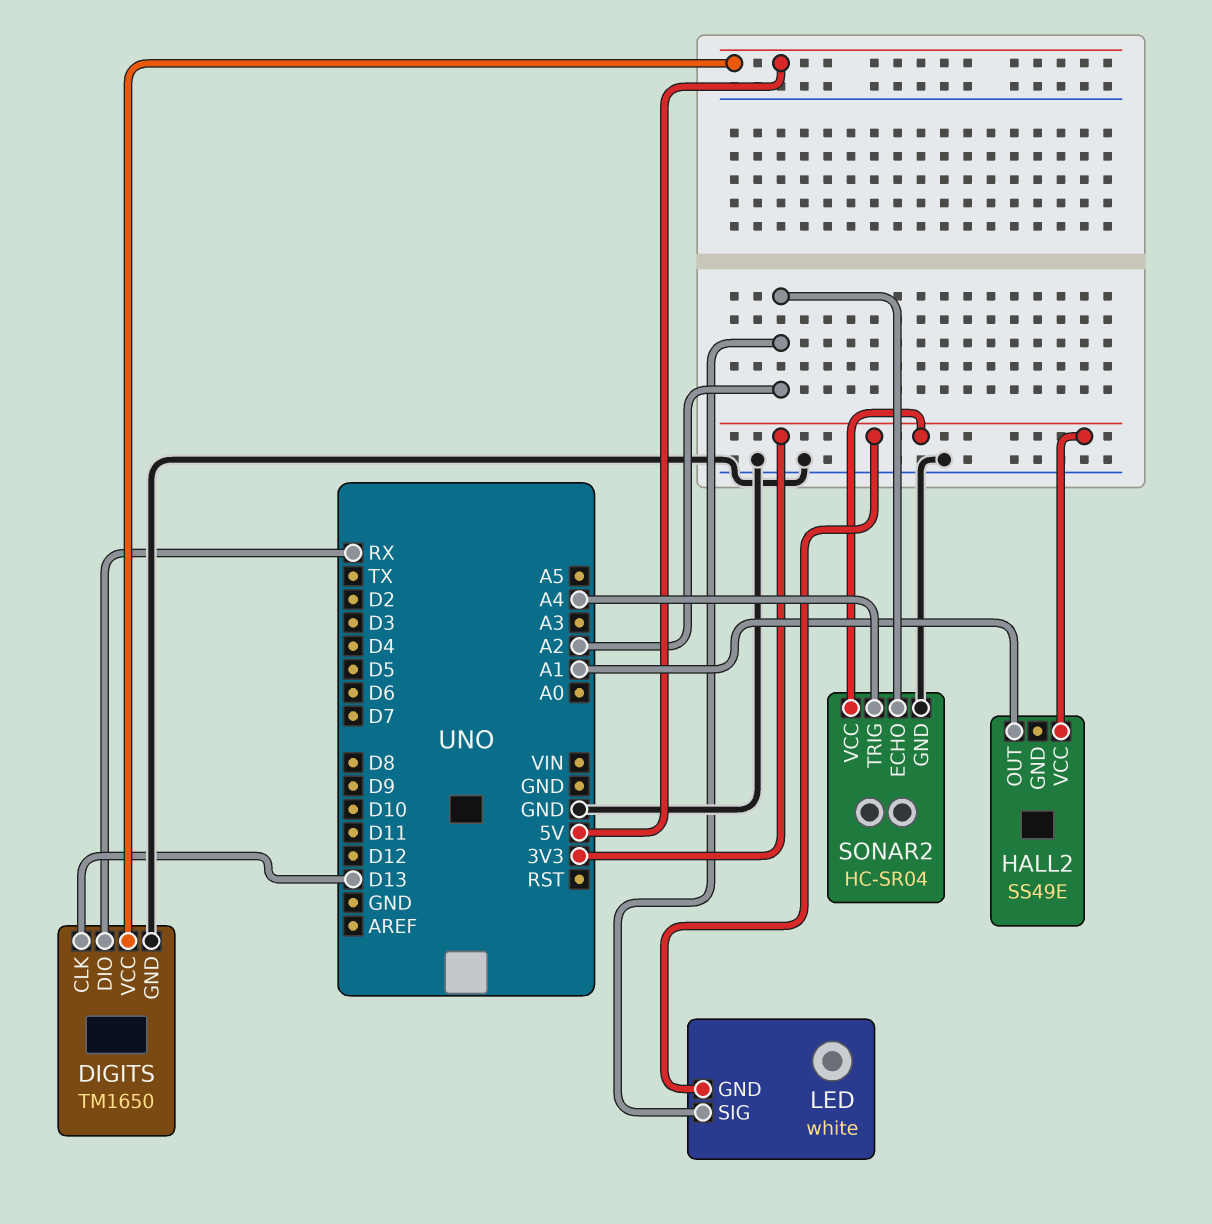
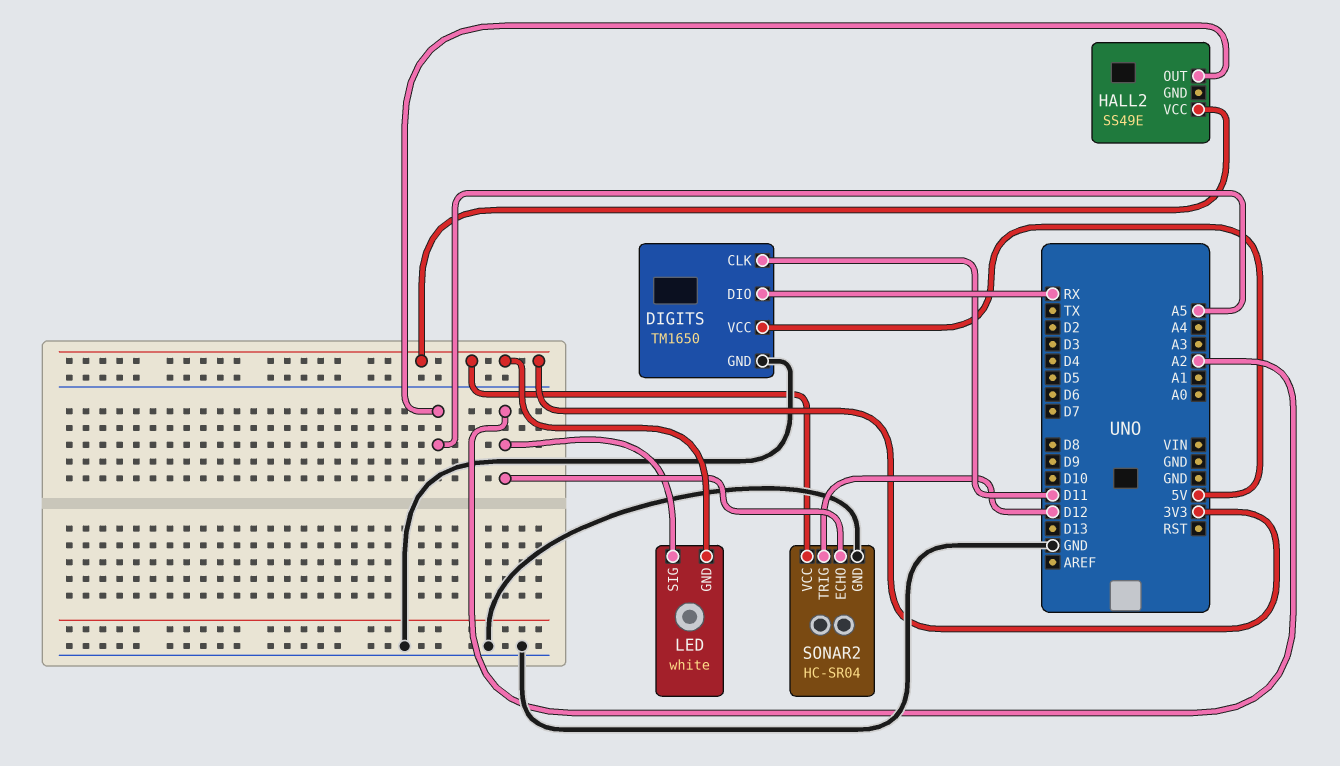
DIGITS pin CLK: D13 -> D11
HALL2 pin OUT: A1 -> A5
SONAR2 pin TRIG: A4 -> D12

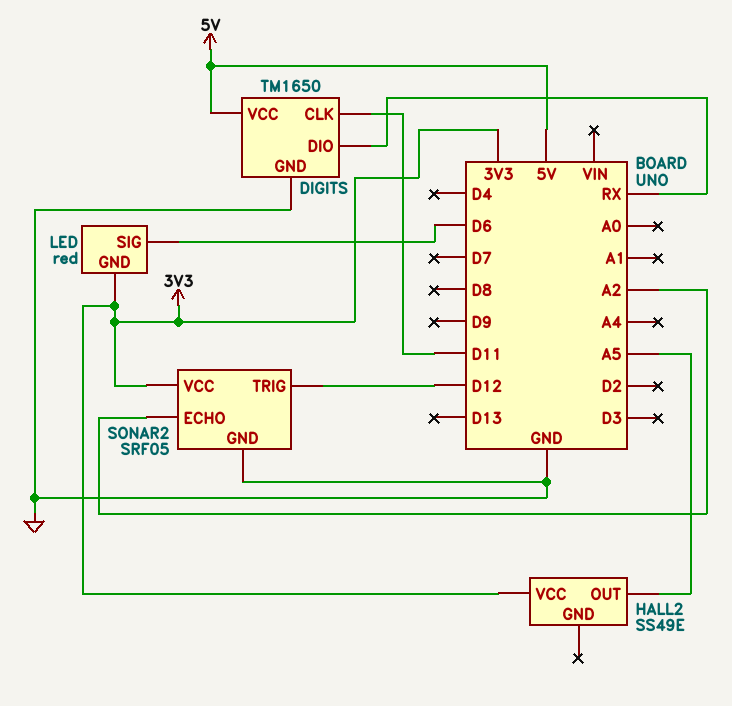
LED: white -> red
LED pin SIG: A2 -> D6
SONAR2: HC-SR04 -> SRF05

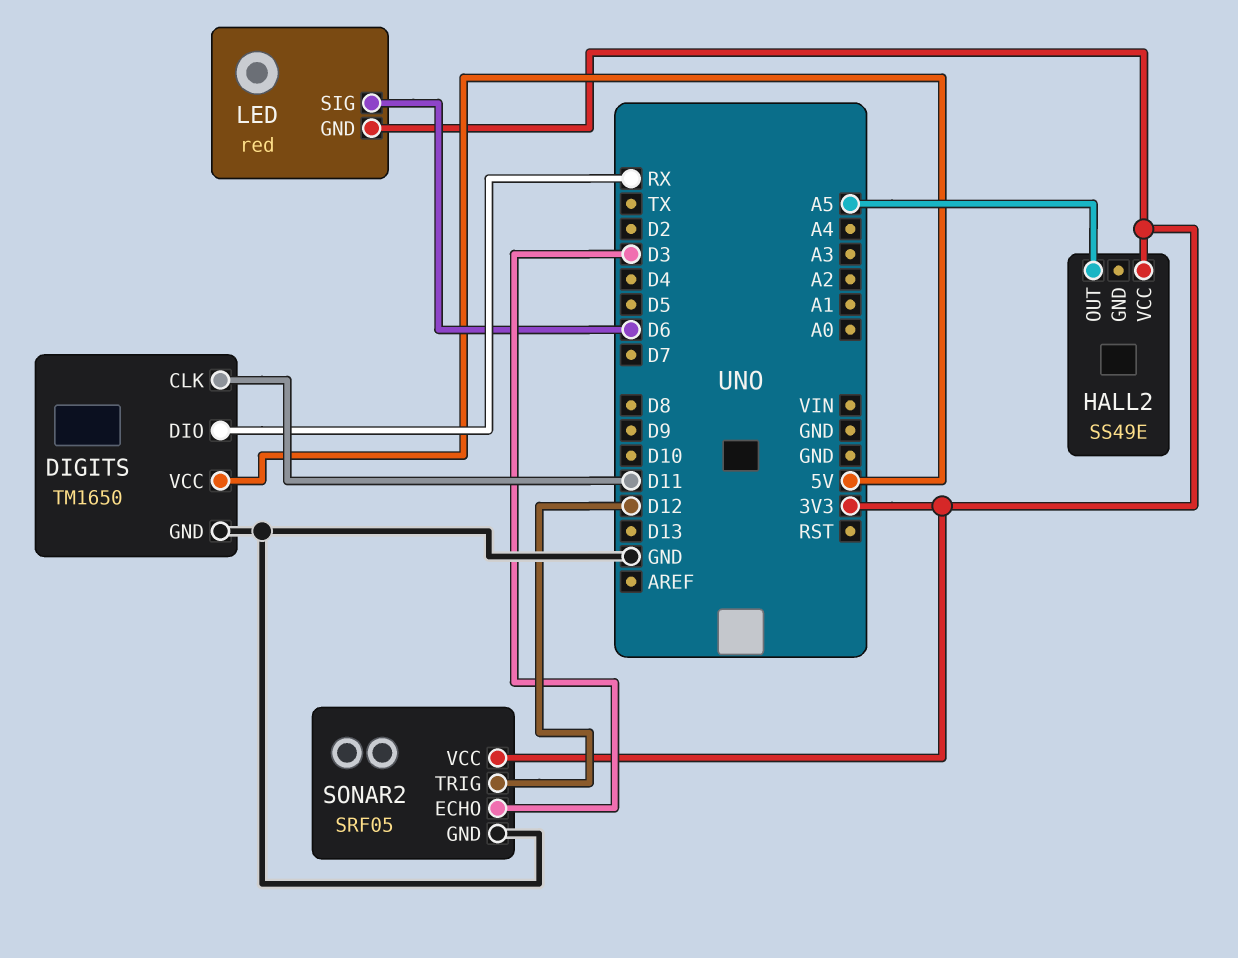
SONAR2 pin ECHO: A2 -> D3

